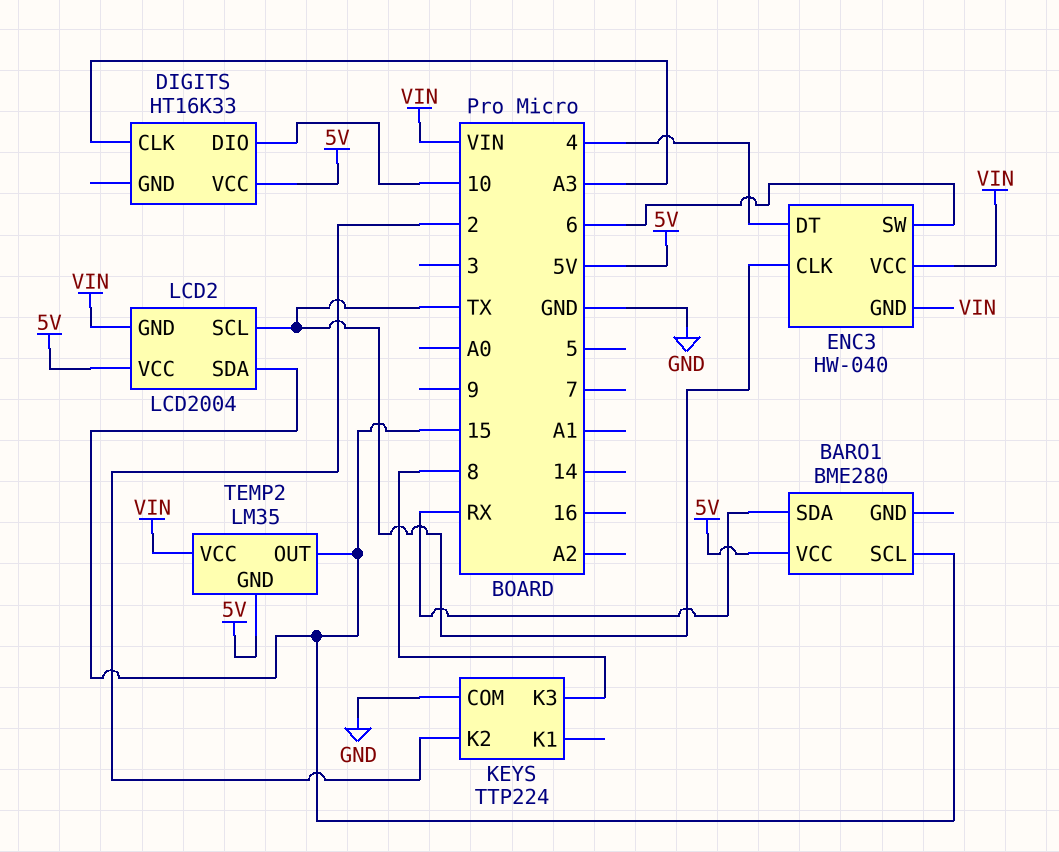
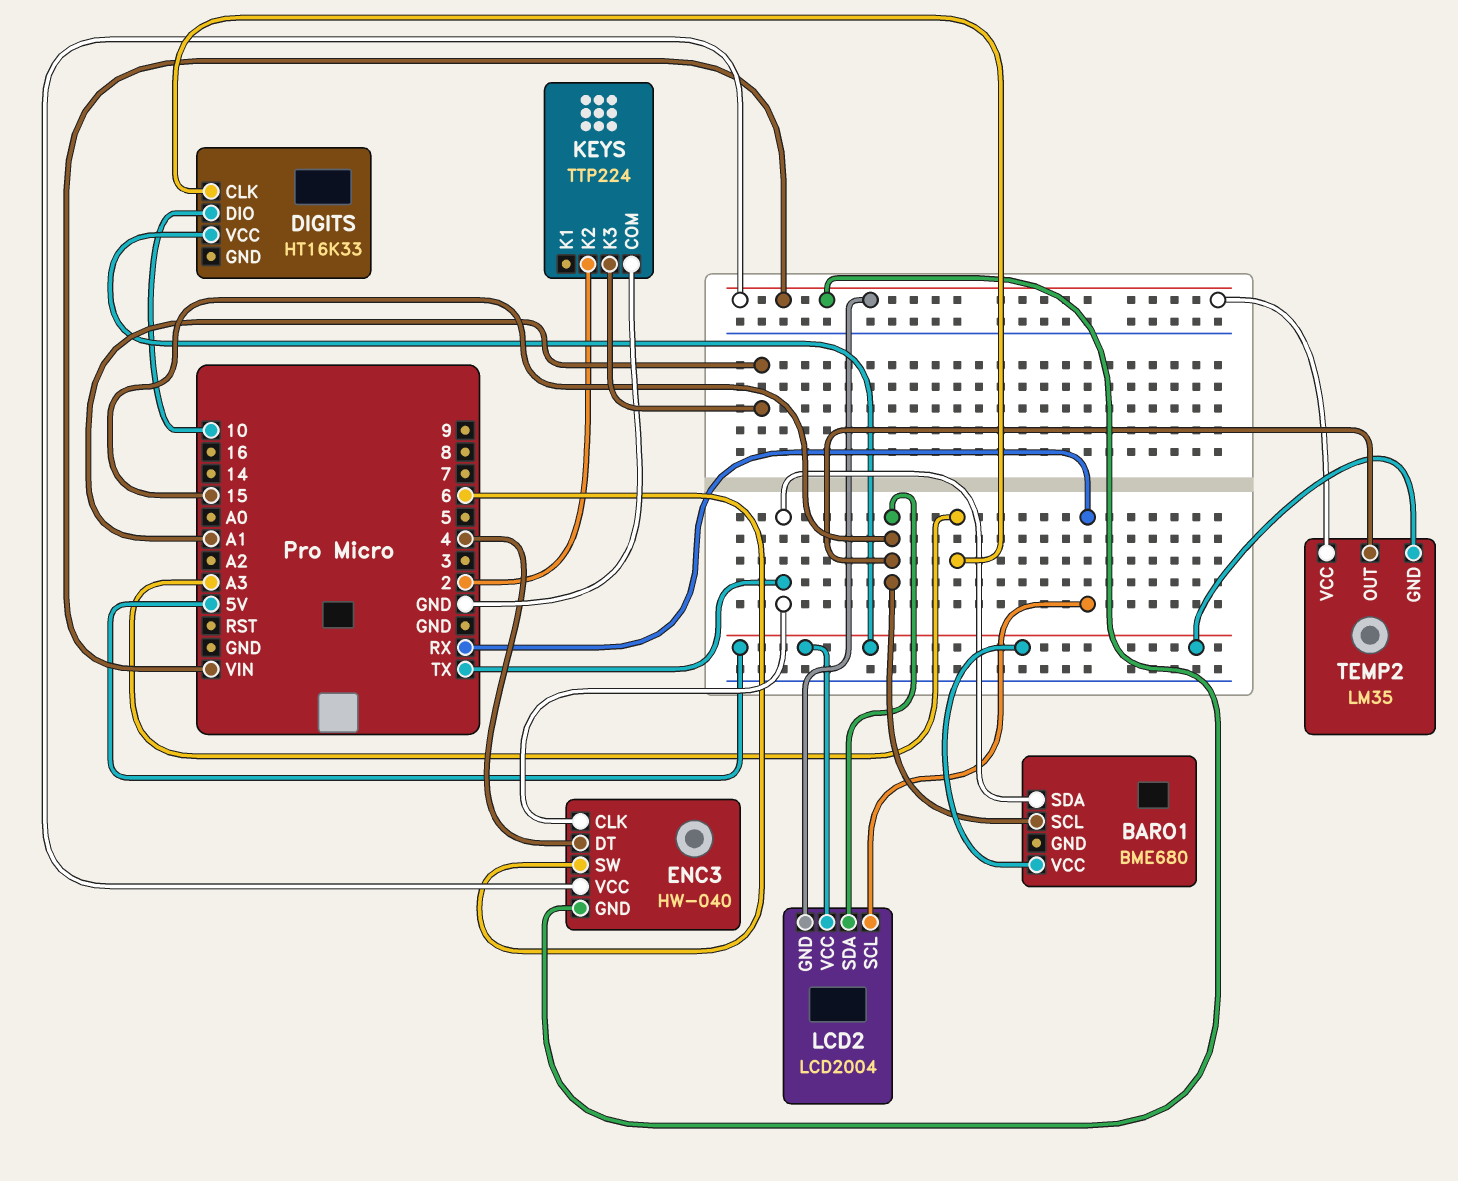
BARO1: BME280 -> BME680
BARO1 pin SDA: RX -> TX
KEYS pin K3: 8 -> A1
LCD2 pin SCL: TX -> RX

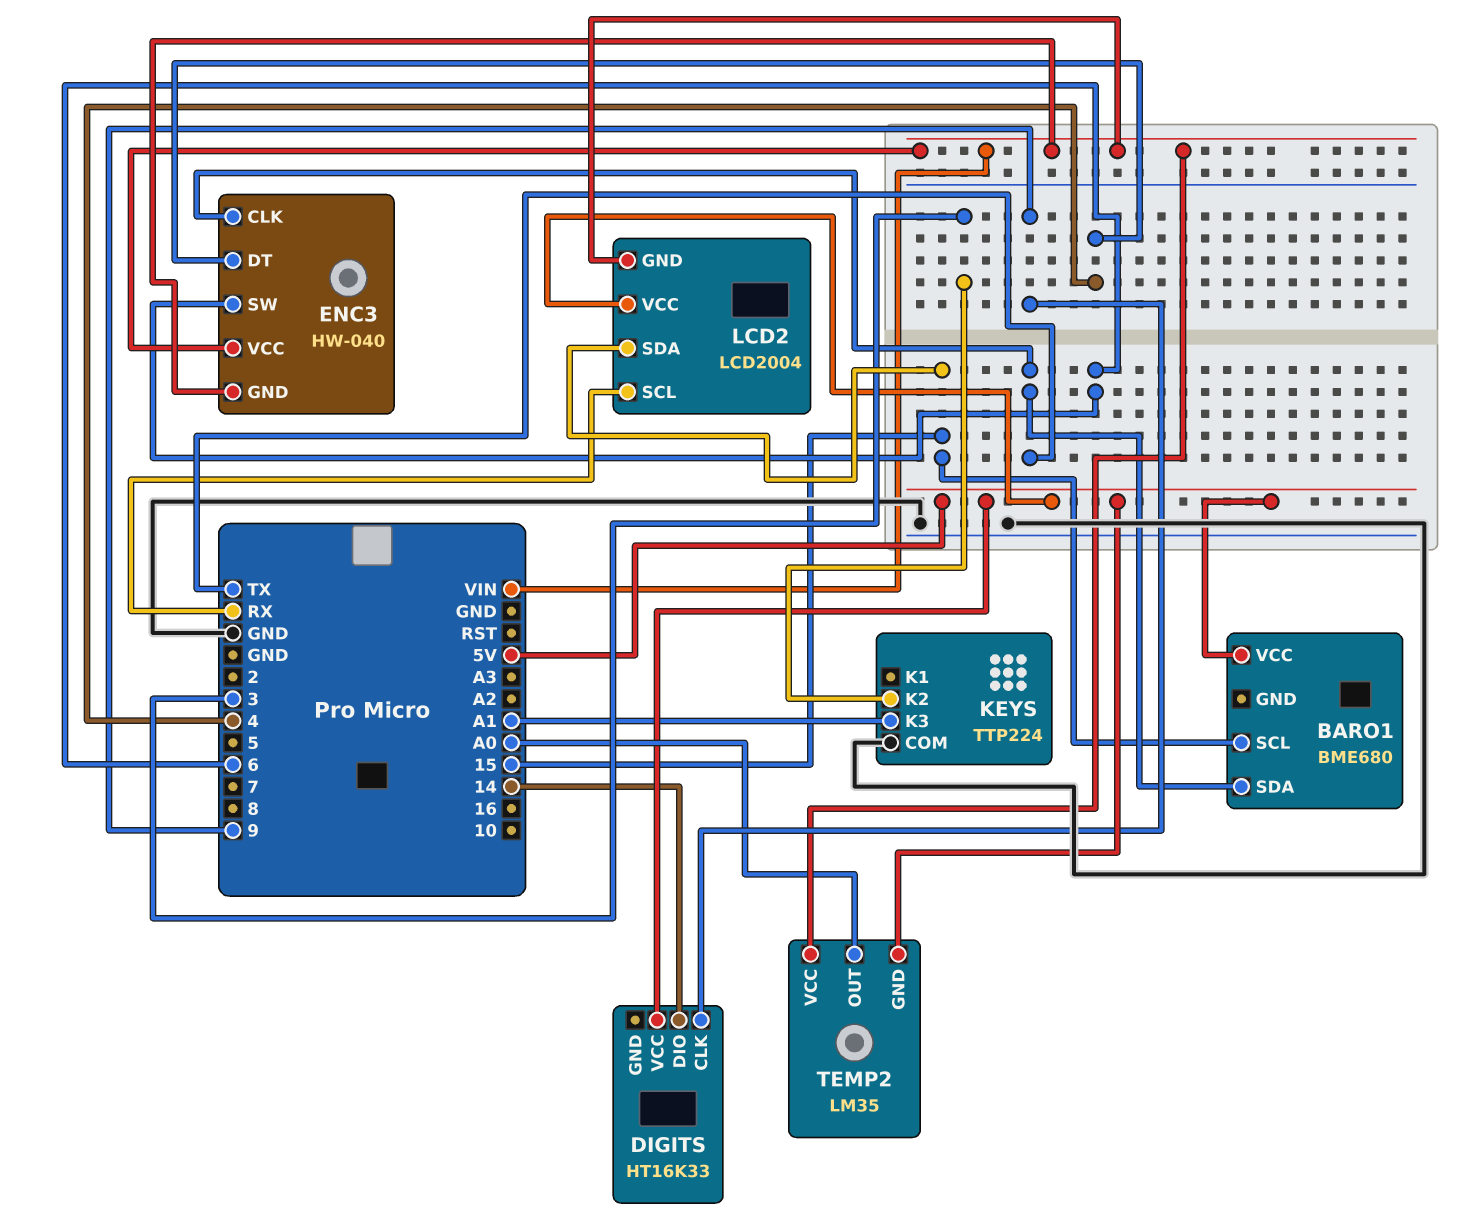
DIGITS pin CLK: A3 -> 9
DIGITS pin DIO: 10 -> 14
KEYS pin K2: 2 -> 3
TEMP2 pin OUT: 15 -> A0

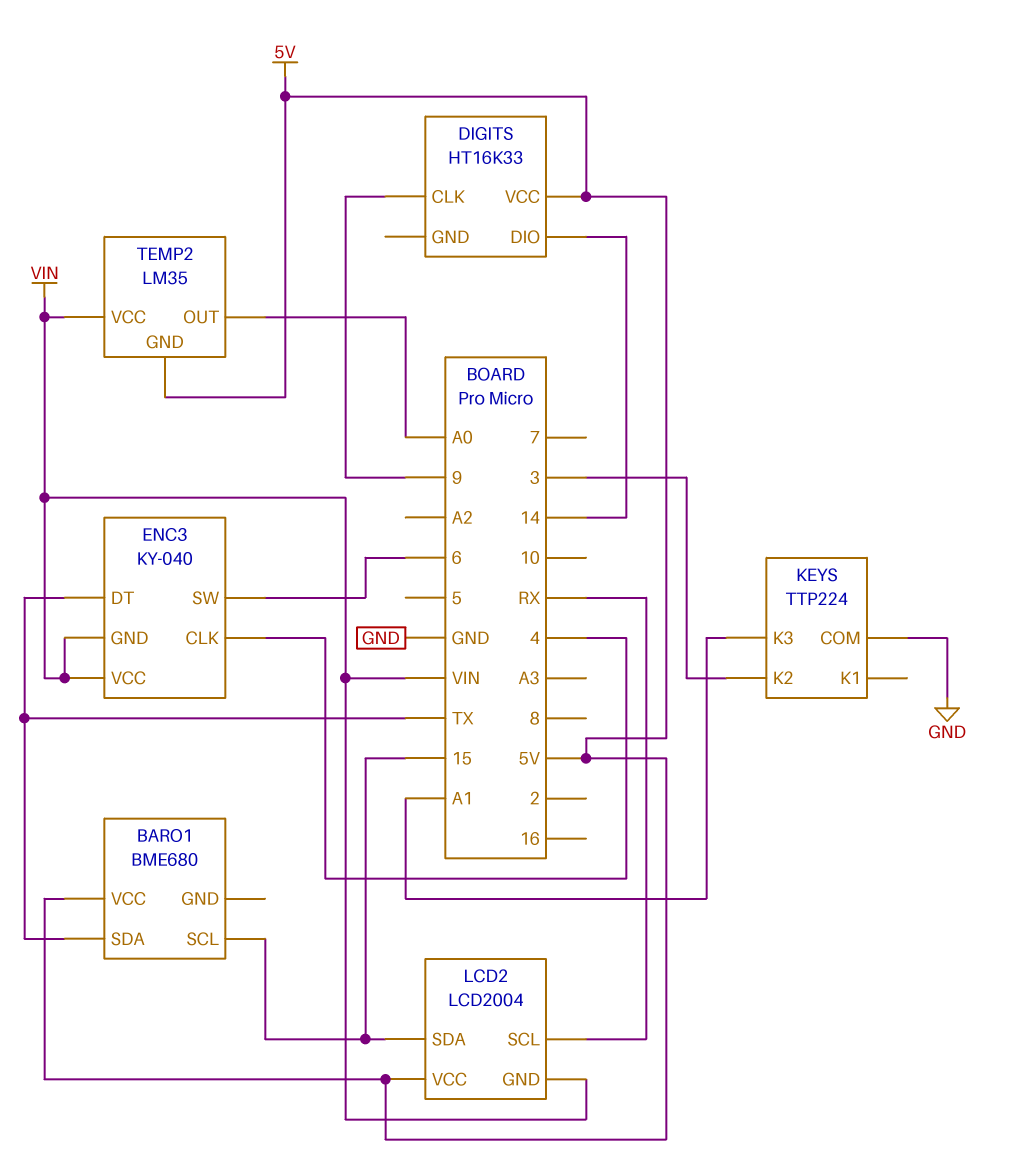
ENC3: HW-040 -> KY-040
ENC3 pin CLK: TX -> 4
ENC3 pin DT: 4 -> TX

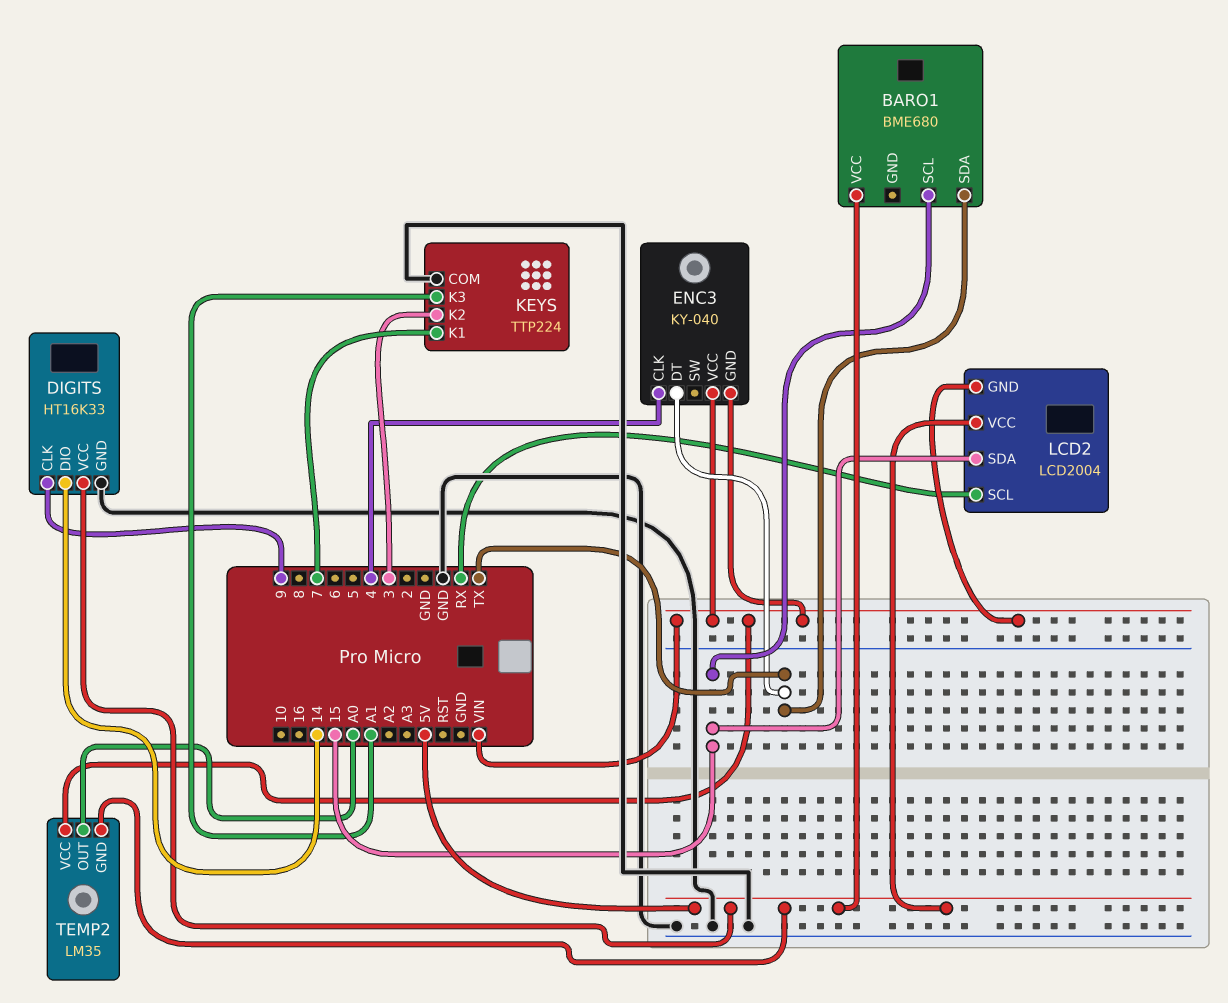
DIGITS pin GND: none -> GND
ENC3 pin SW: 6 -> none
KEYS pin K1: none -> 7

